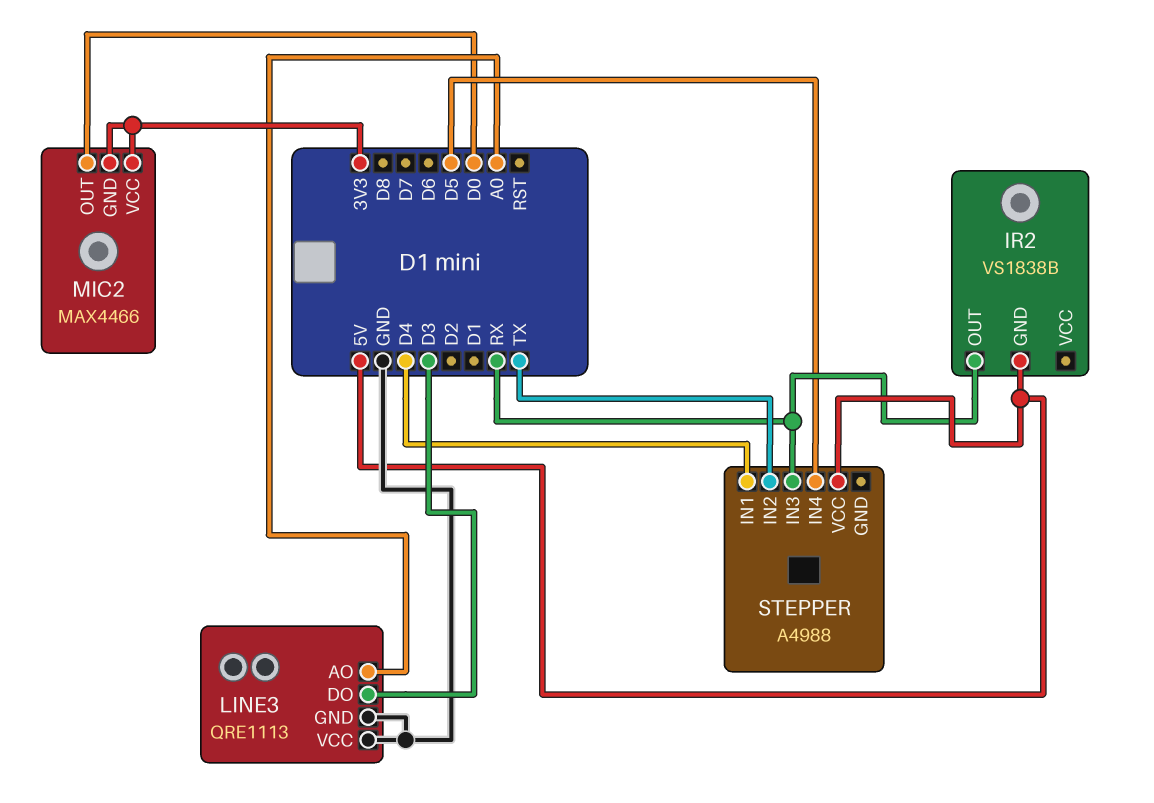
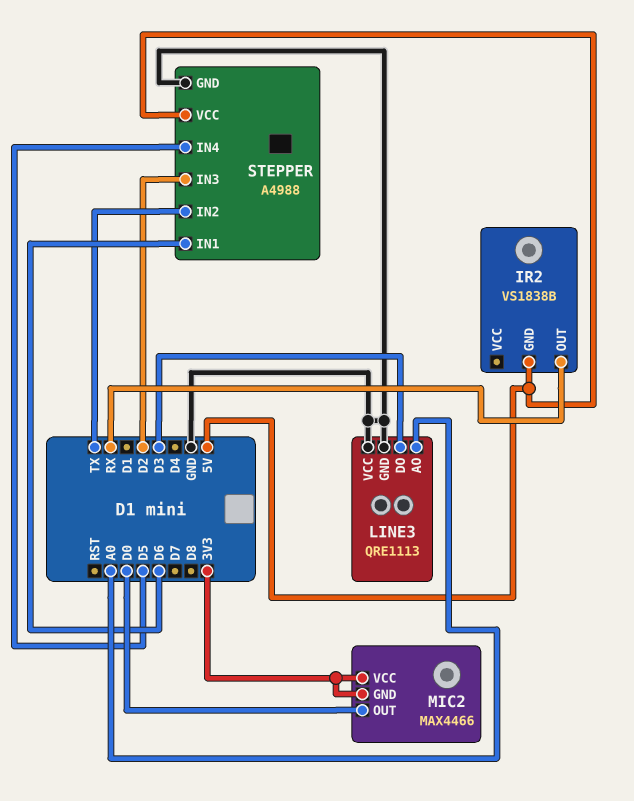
STEPPER pin GND: none -> GND
STEPPER pin IN1: D4 -> D6
STEPPER pin IN3: RX -> D2

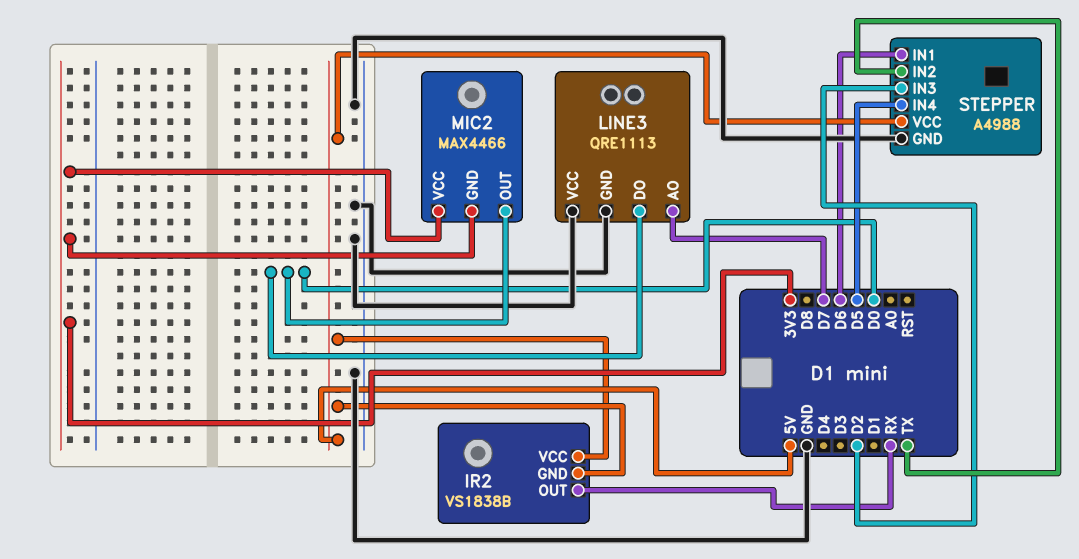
IR2 pin VCC: none -> 5V
LINE3 pin AO: A0 -> D7
LINE3 pin DO: D3 -> D0

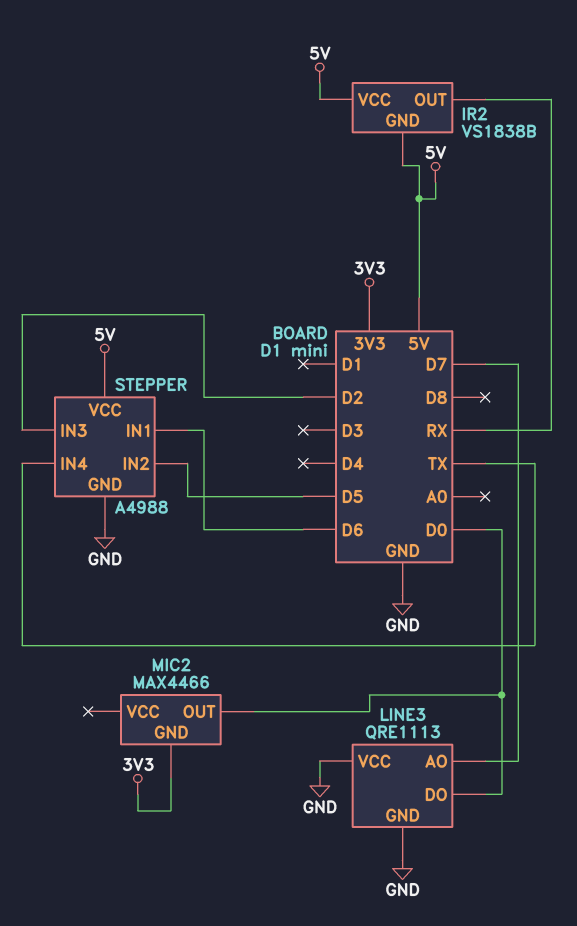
MIC2 pin VCC: 3V3 -> none
STEPPER pin IN2: TX -> D5
STEPPER pin IN4: D5 -> TX

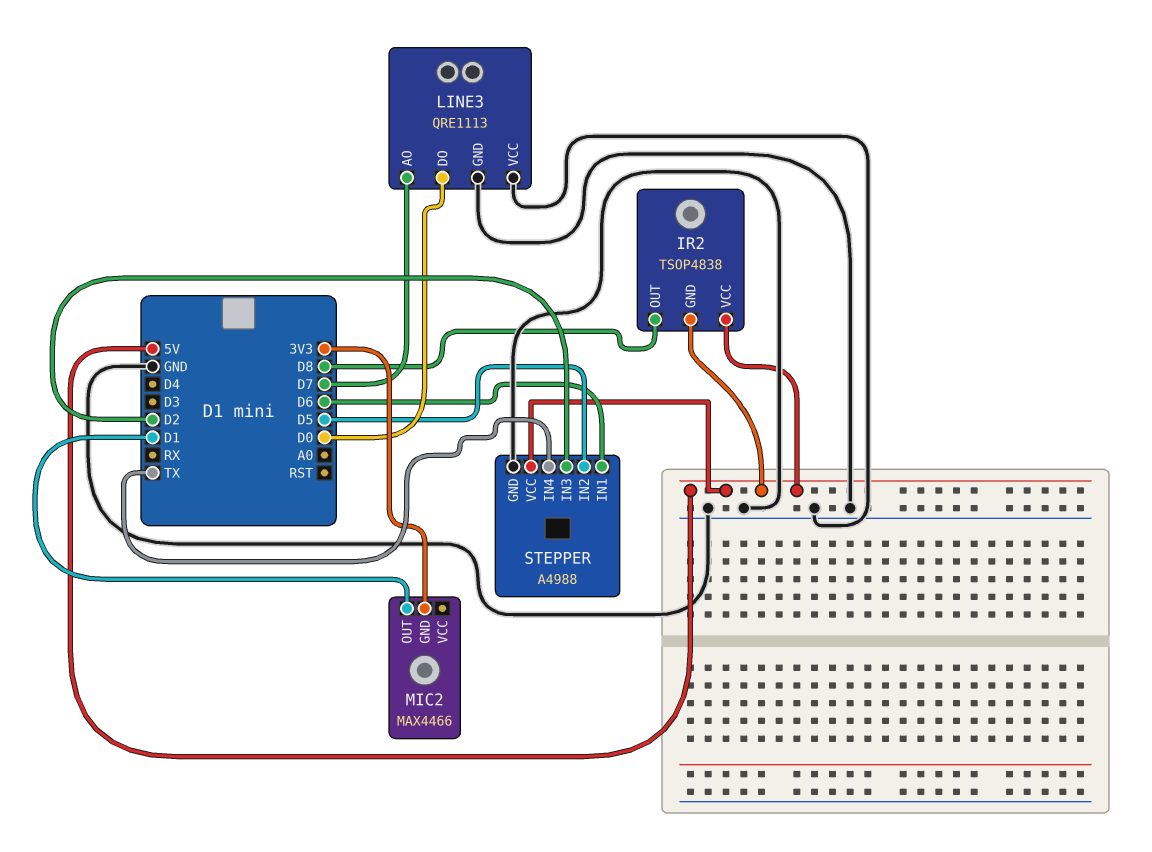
IR2: VS1838B -> TSOP4838
IR2 pin OUT: RX -> D8
MIC2 pin OUT: D0 -> D1

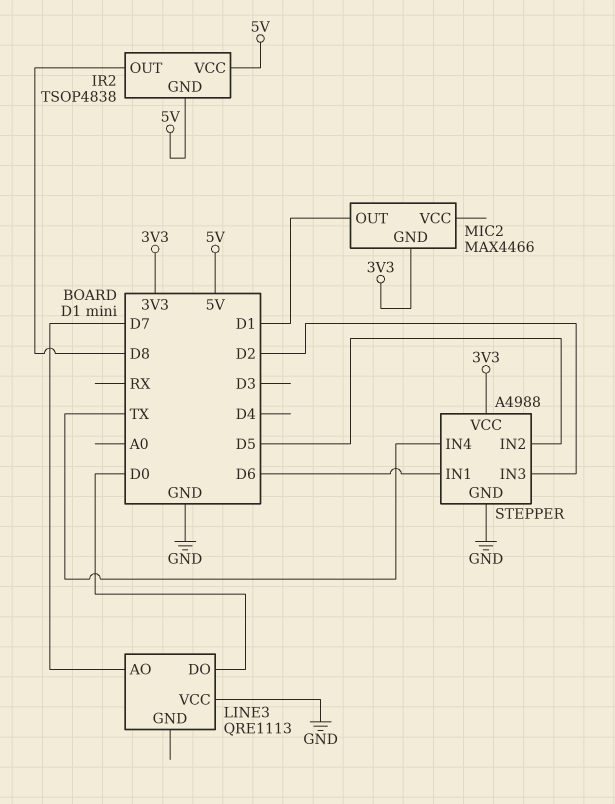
LINE3 pin GND: GND -> none
STEPPER pin VCC: 5V -> 3V3

